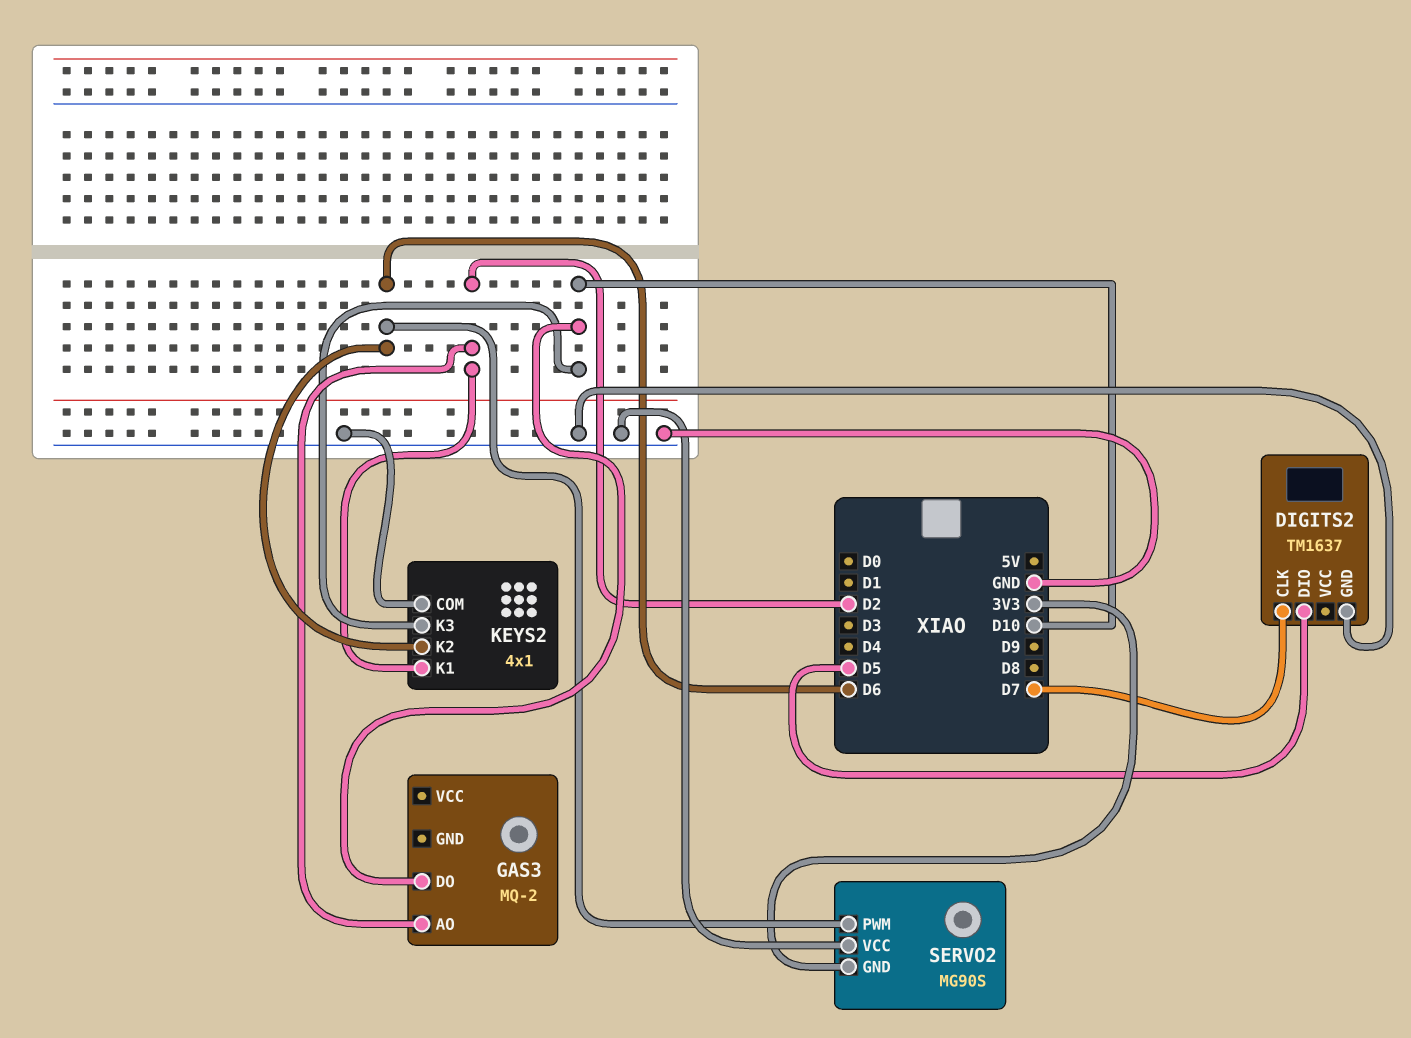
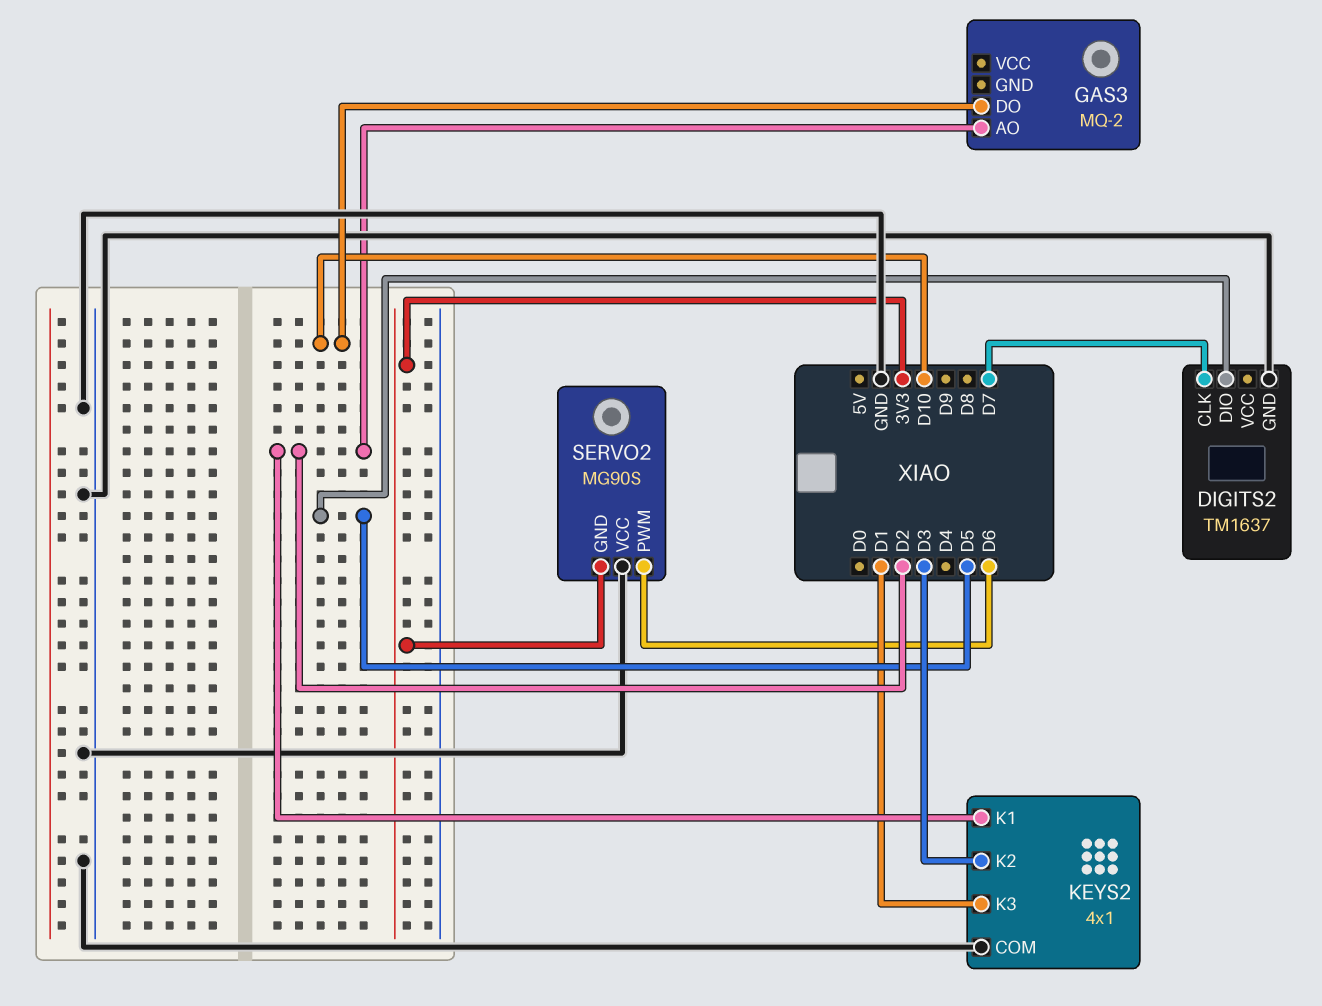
KEYS2 pin K2: D6 -> D3
KEYS2 pin K3: D10 -> D1

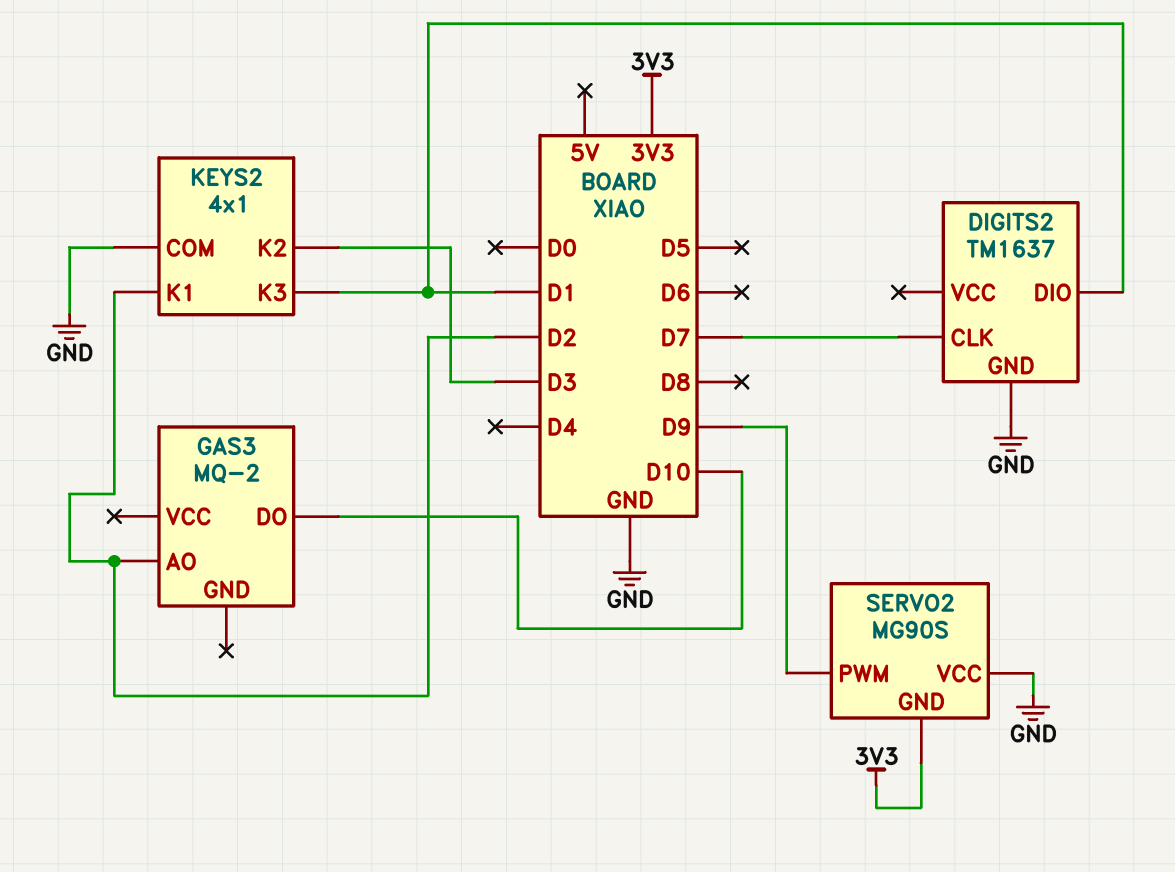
DIGITS2 pin DIO: D5 -> D1
SERVO2 pin PWM: D6 -> D9

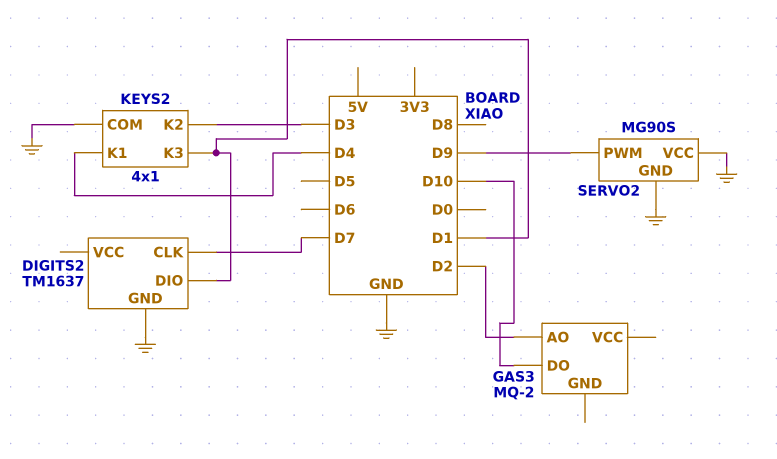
KEYS2 pin K1: D2 -> D4
SERVO2 pin GND: 3V3 -> GND

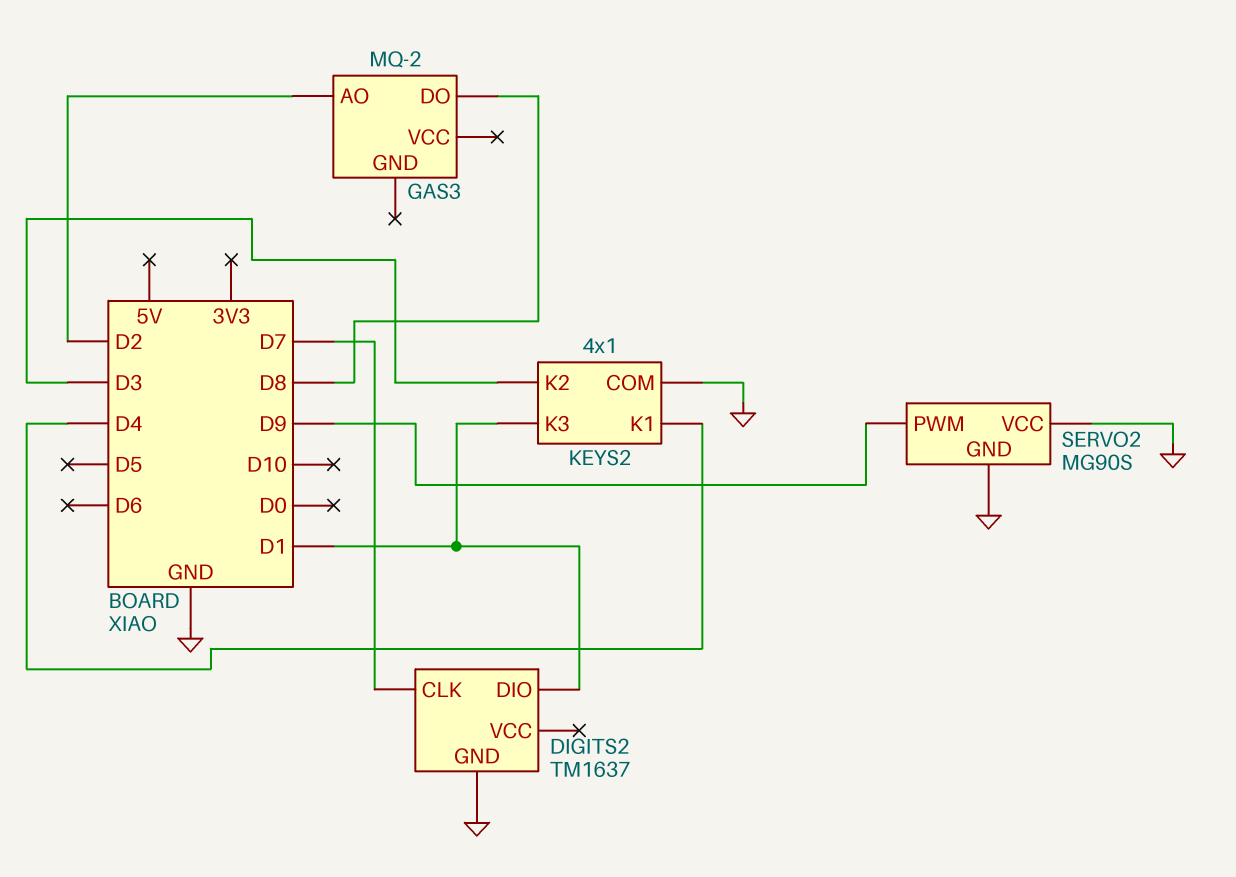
GAS3 pin DO: D10 -> D8

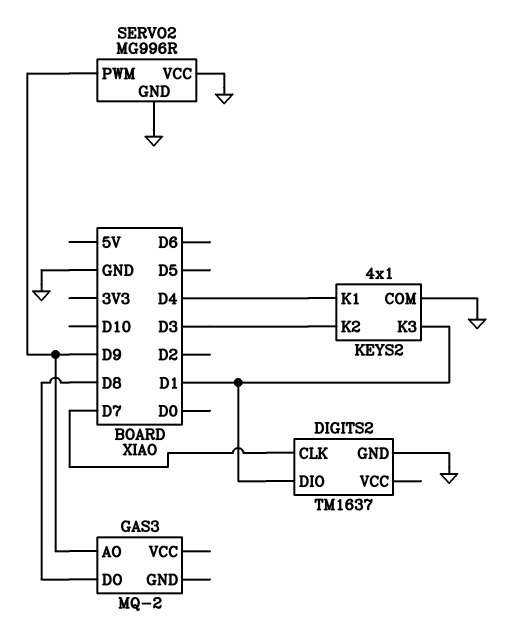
GAS3 pin AO: D2 -> D9
SERVO2: MG90S -> MG996R

